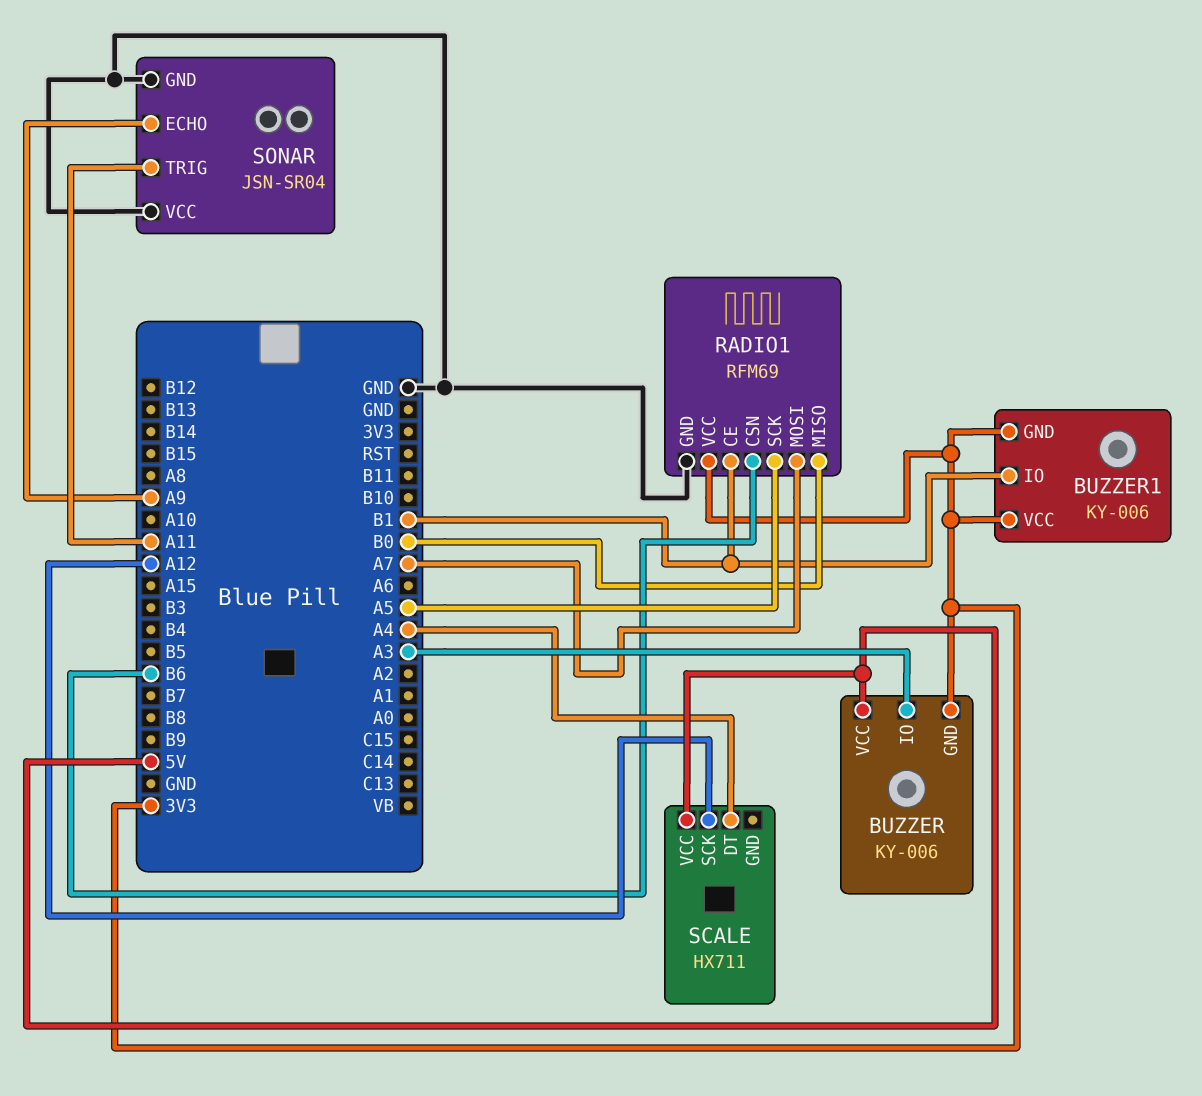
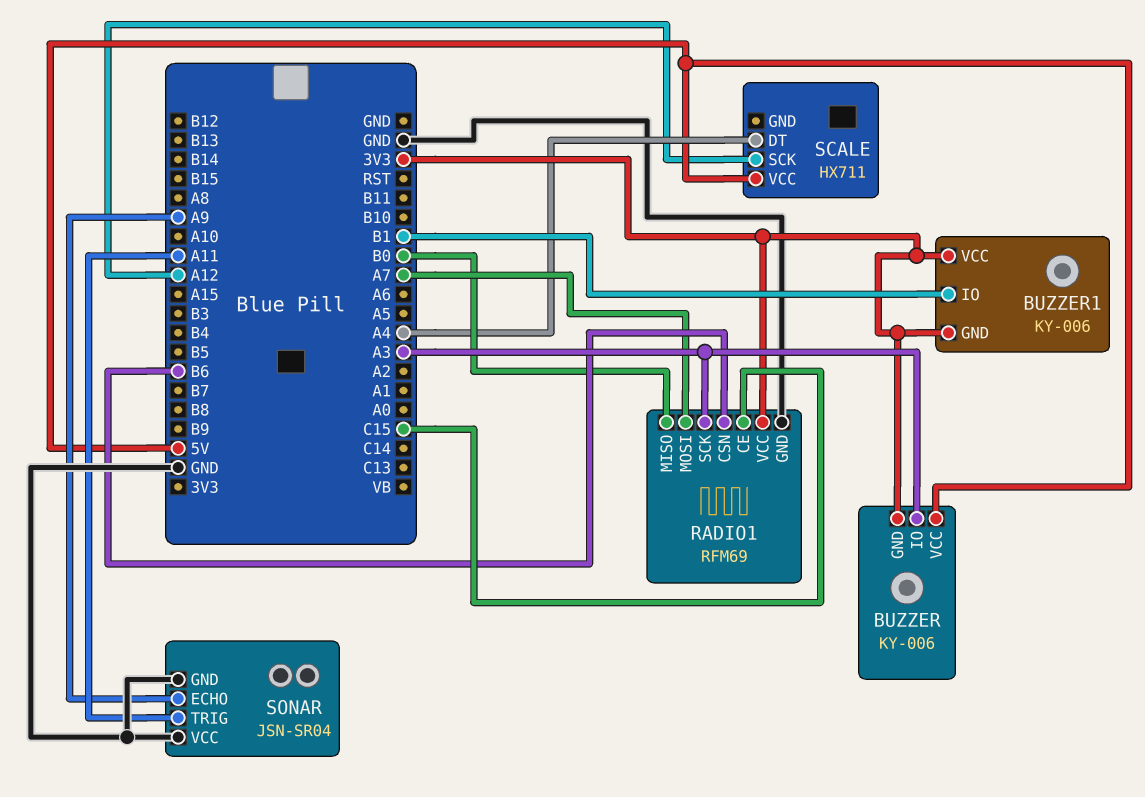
RADIO1 pin CE: B1 -> C15
RADIO1 pin SCK: A5 -> A3

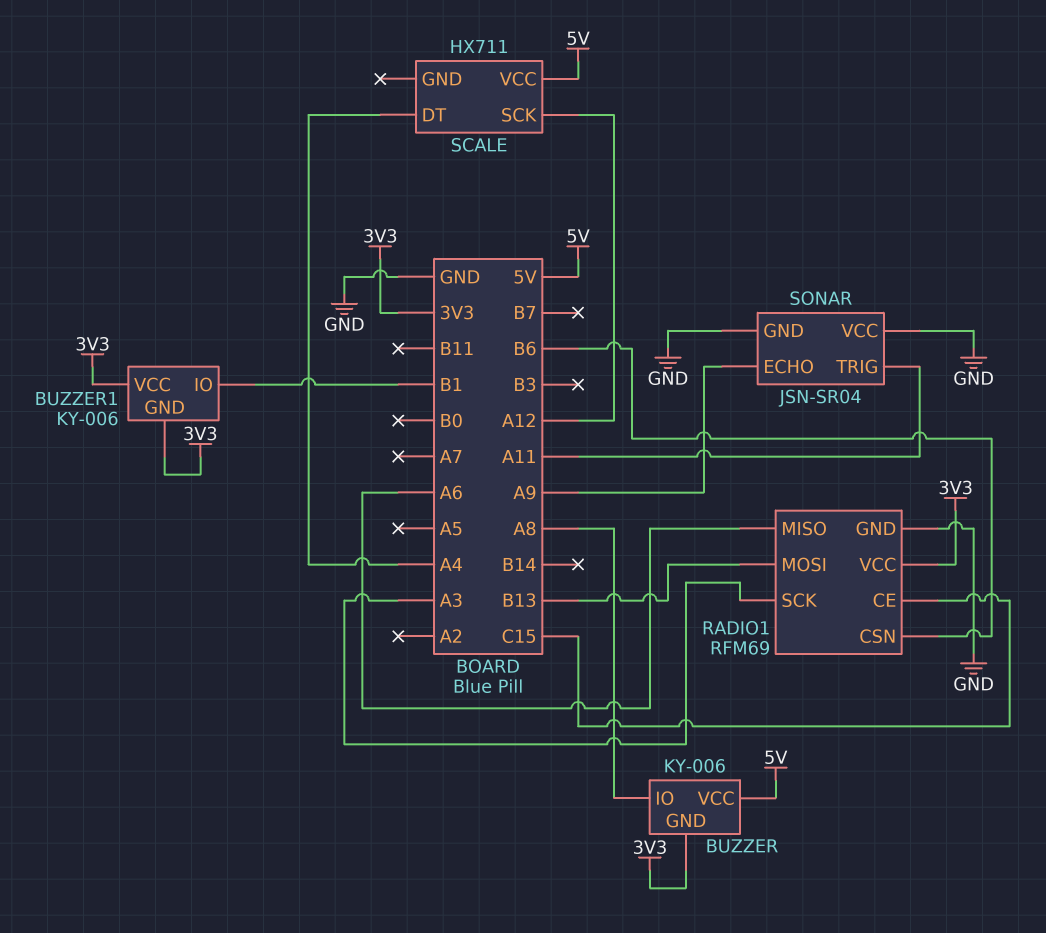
BUZZER pin IO: A3 -> A8
RADIO1 pin MISO: B0 -> A6
RADIO1 pin MOSI: A7 -> B13

